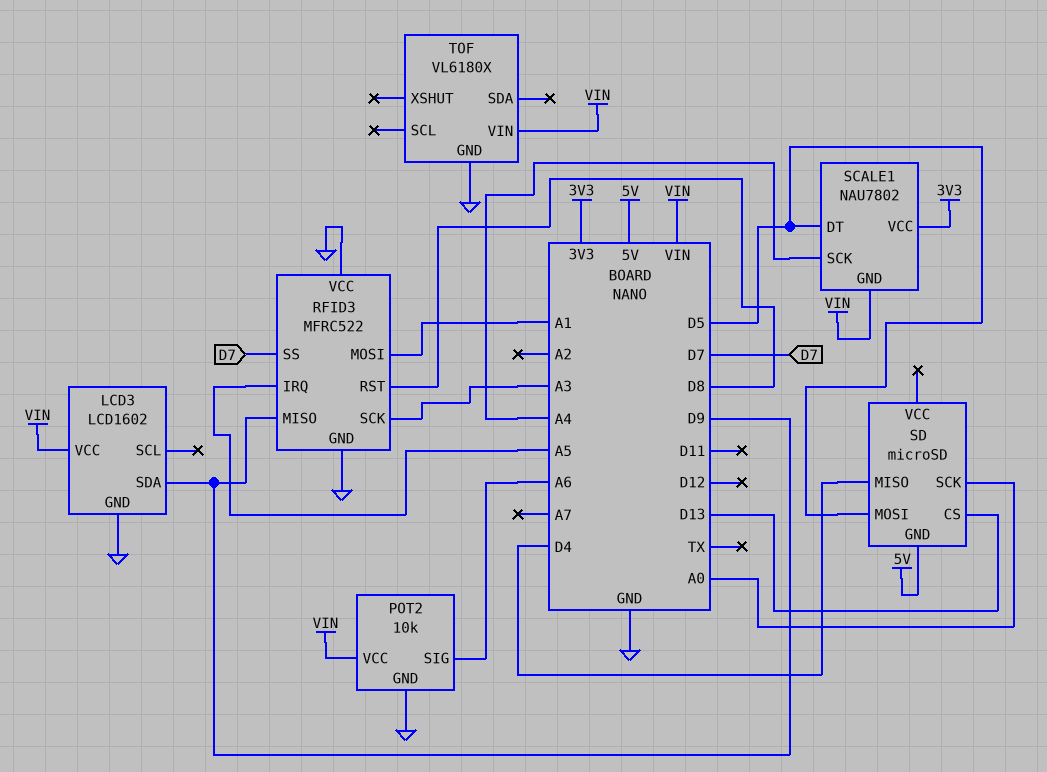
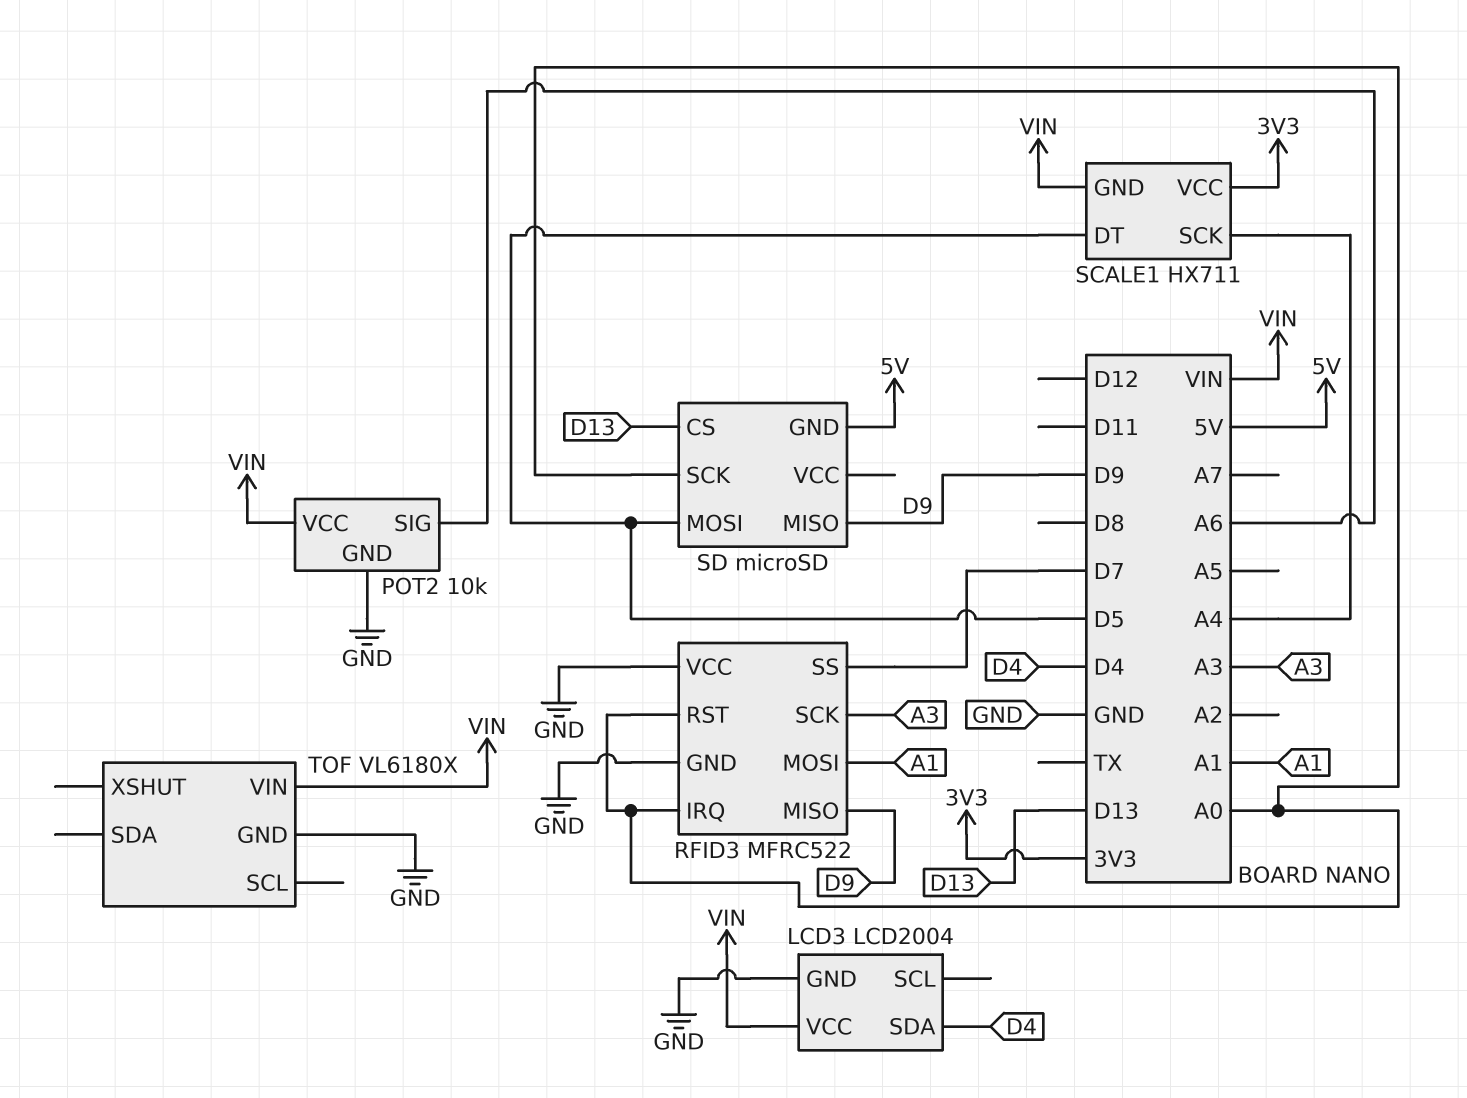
LCD3: LCD1602 -> LCD2004
LCD3 pin SDA: D9 -> D4
RFID3 pin IRQ: A5 -> A0
RFID3 pin RST: D8 -> A0
SCALE1: NAU7802 -> HX711
SD pin MISO: D4 -> D9

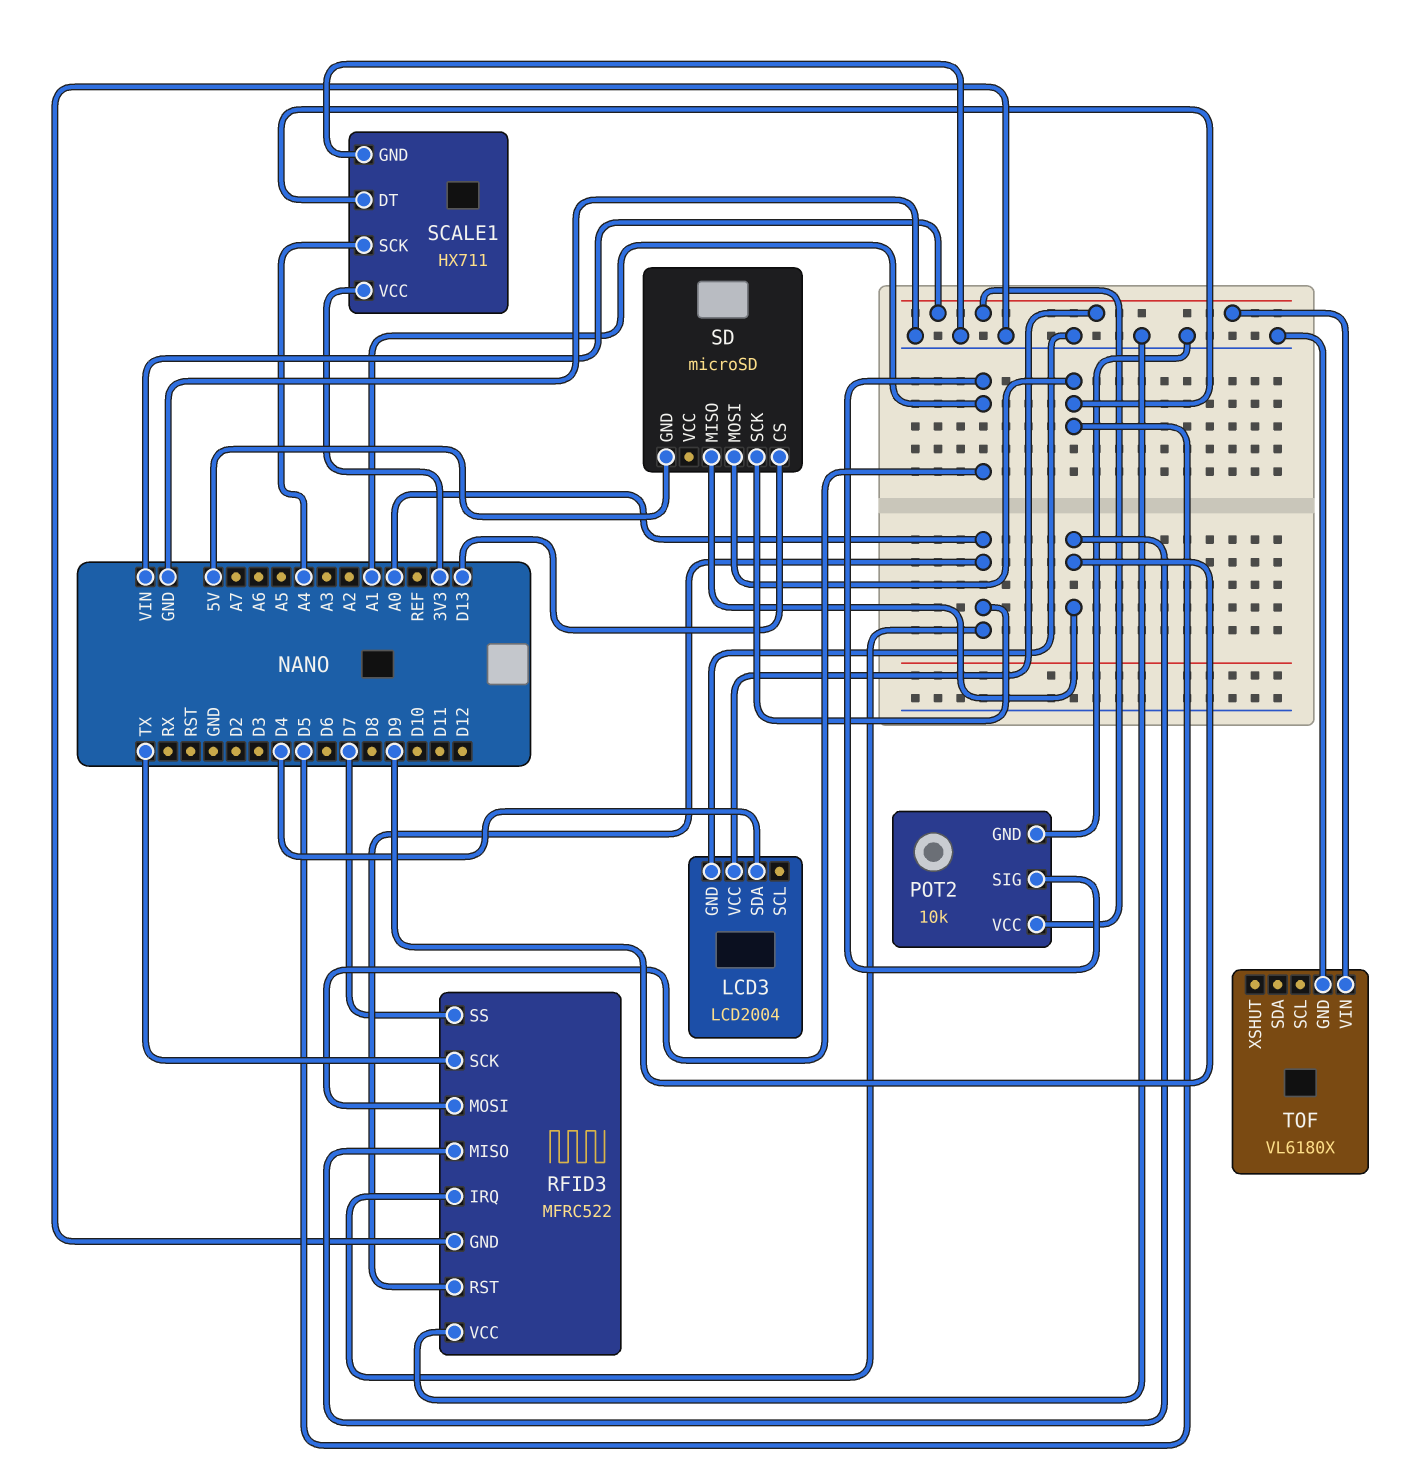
POT2 pin SIG: A6 -> A1
RFID3 pin SCK: A3 -> TX
SCALE1 pin GND: VIN -> GND

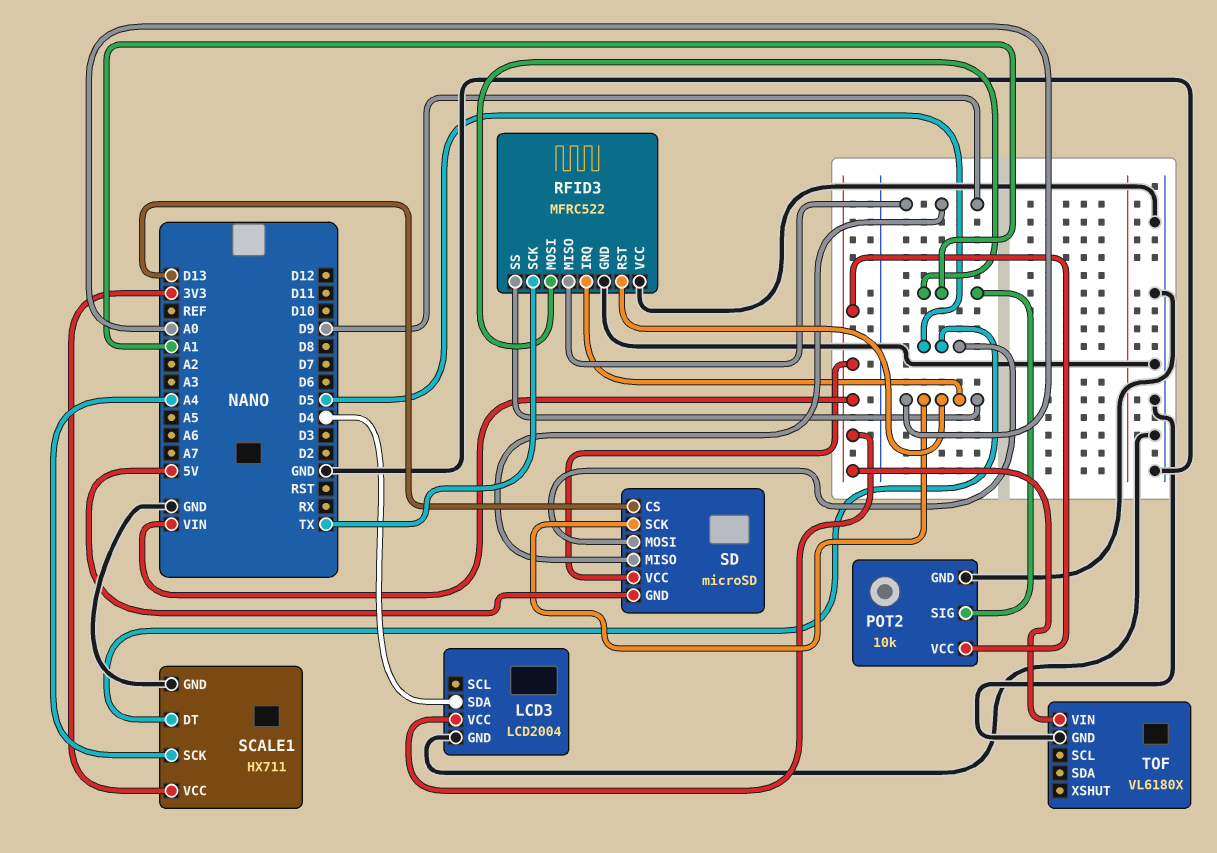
RFID3 pin SS: D7 -> A0
SD pin VCC: none -> VIN

